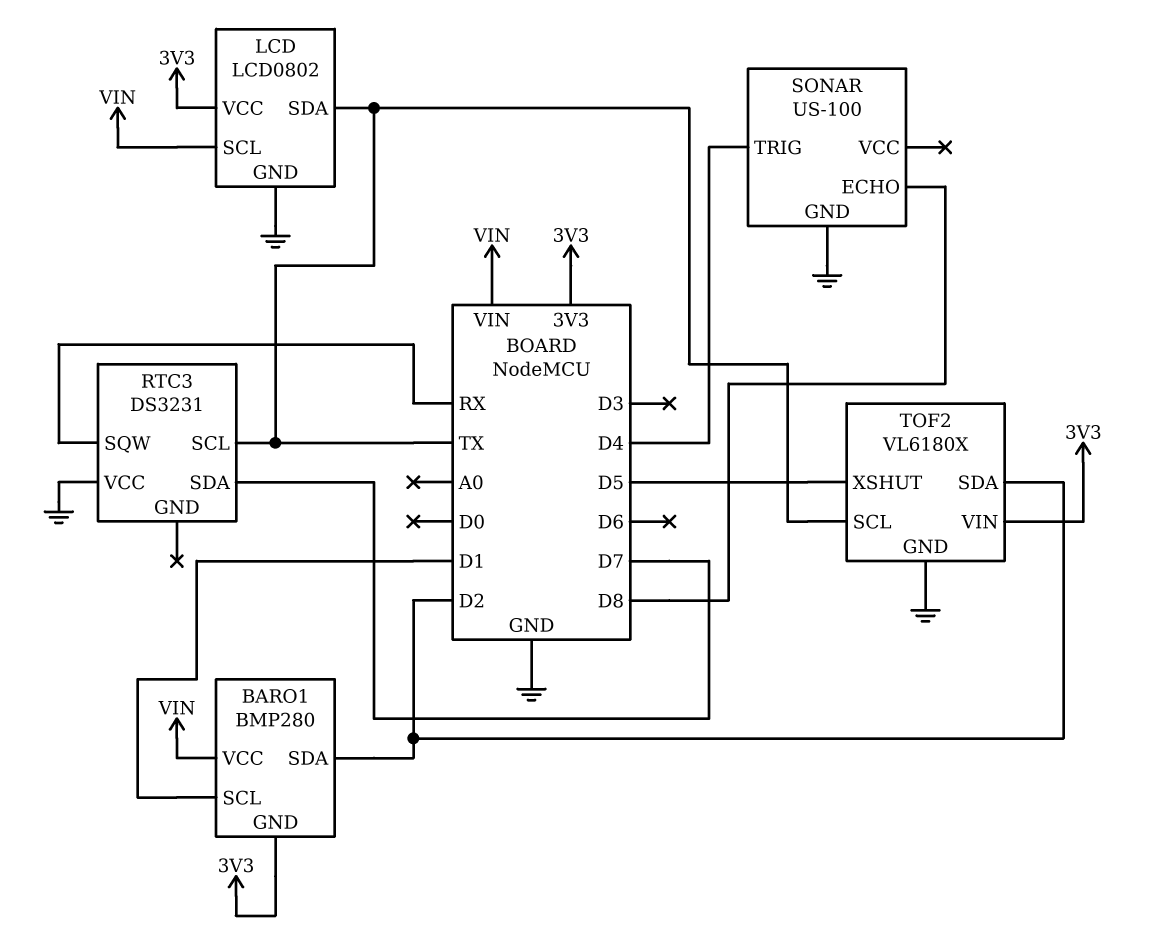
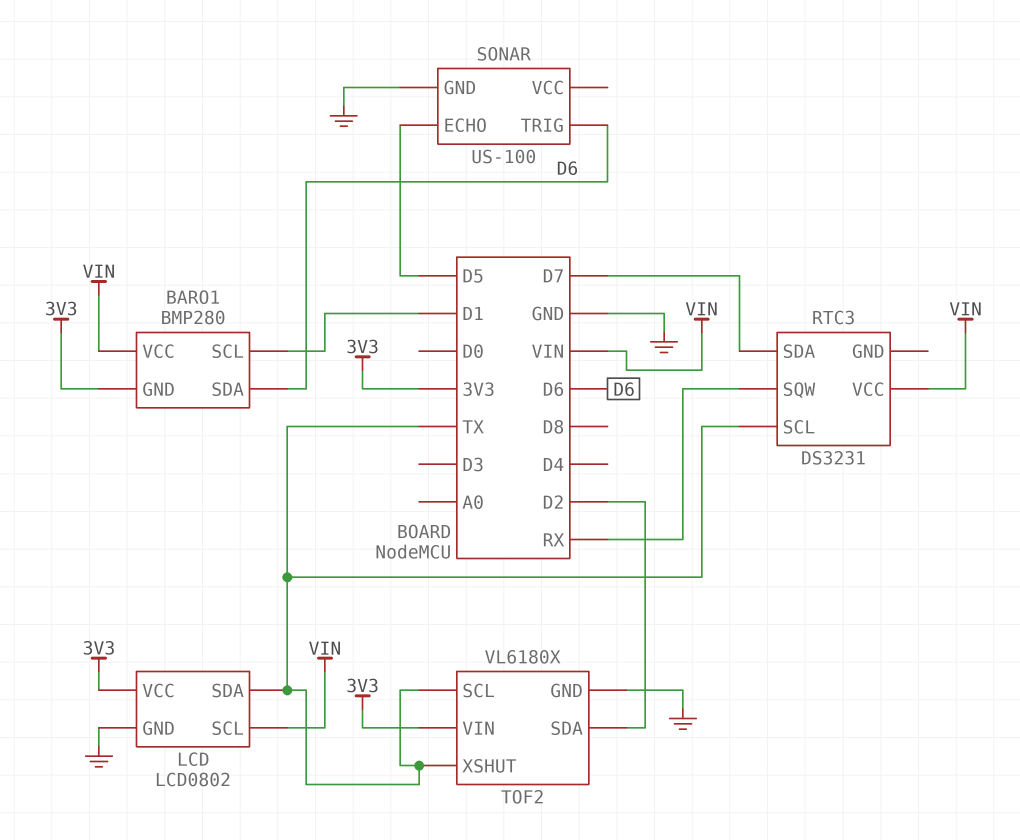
BARO1 pin SDA: D2 -> D6
RTC3 pin VCC: GND -> VIN
SONAR pin ECHO: D8 -> D5
SONAR pin TRIG: D4 -> D6
TOF2 pin XSHUT: D5 -> TX

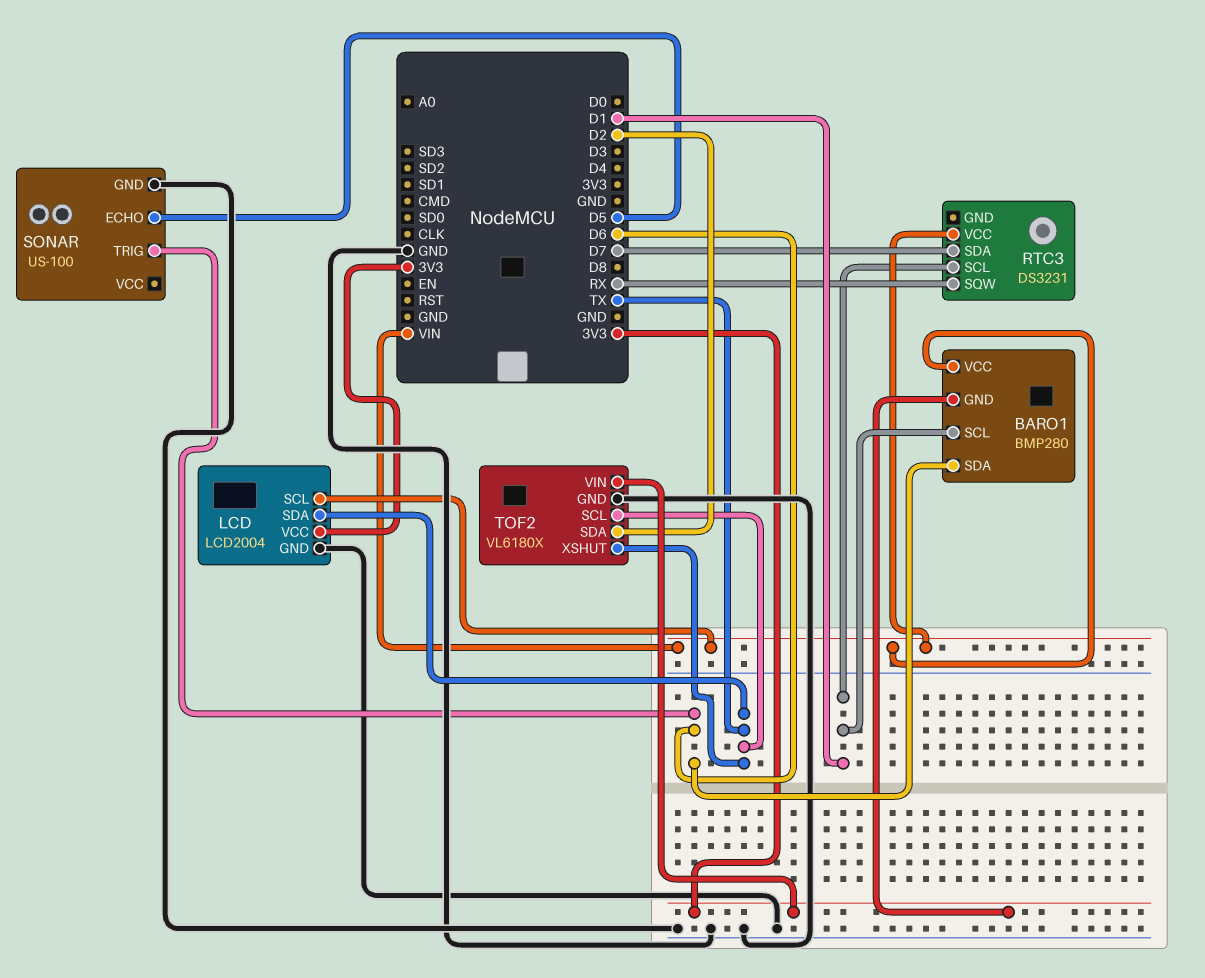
LCD: LCD0802 -> LCD2004
RTC3 pin SCL: TX -> D1

